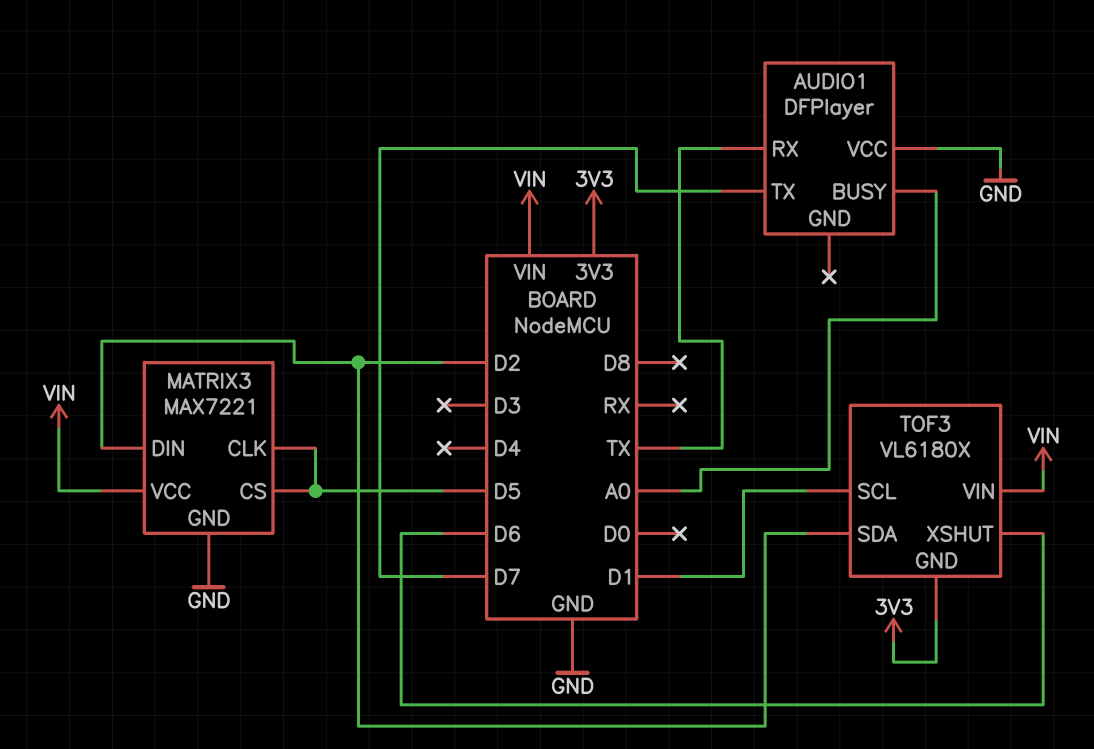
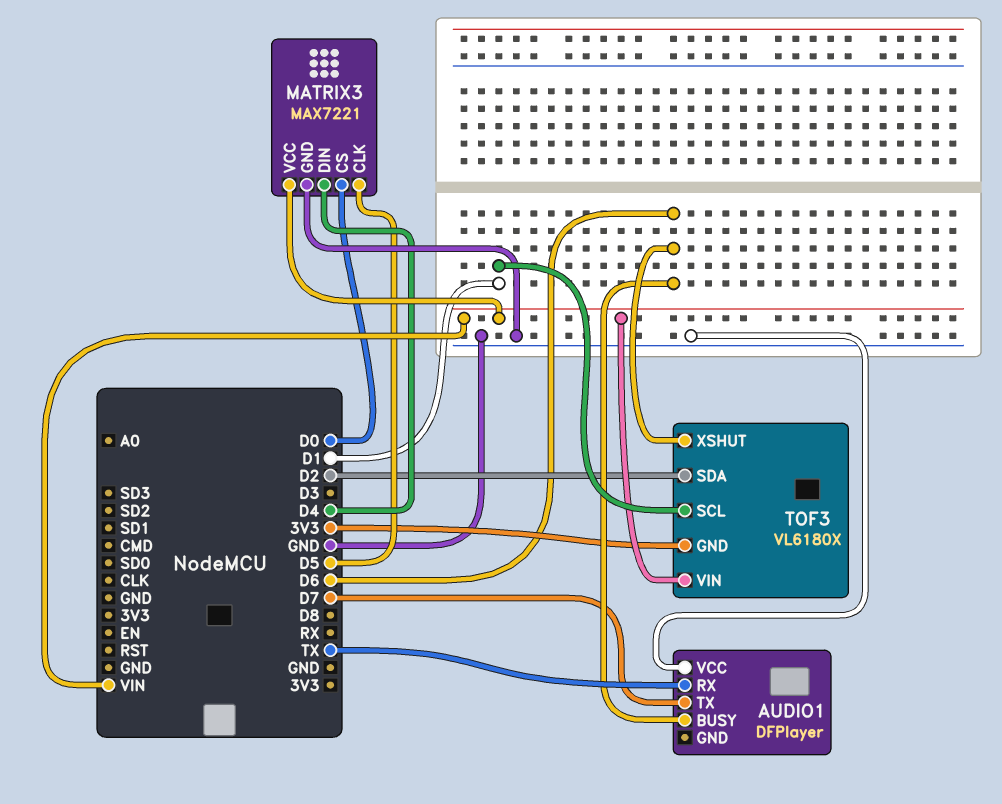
AUDIO1 pin BUSY: A0 -> D6
MATRIX3 pin CS: D5 -> D0
MATRIX3 pin DIN: D2 -> D4

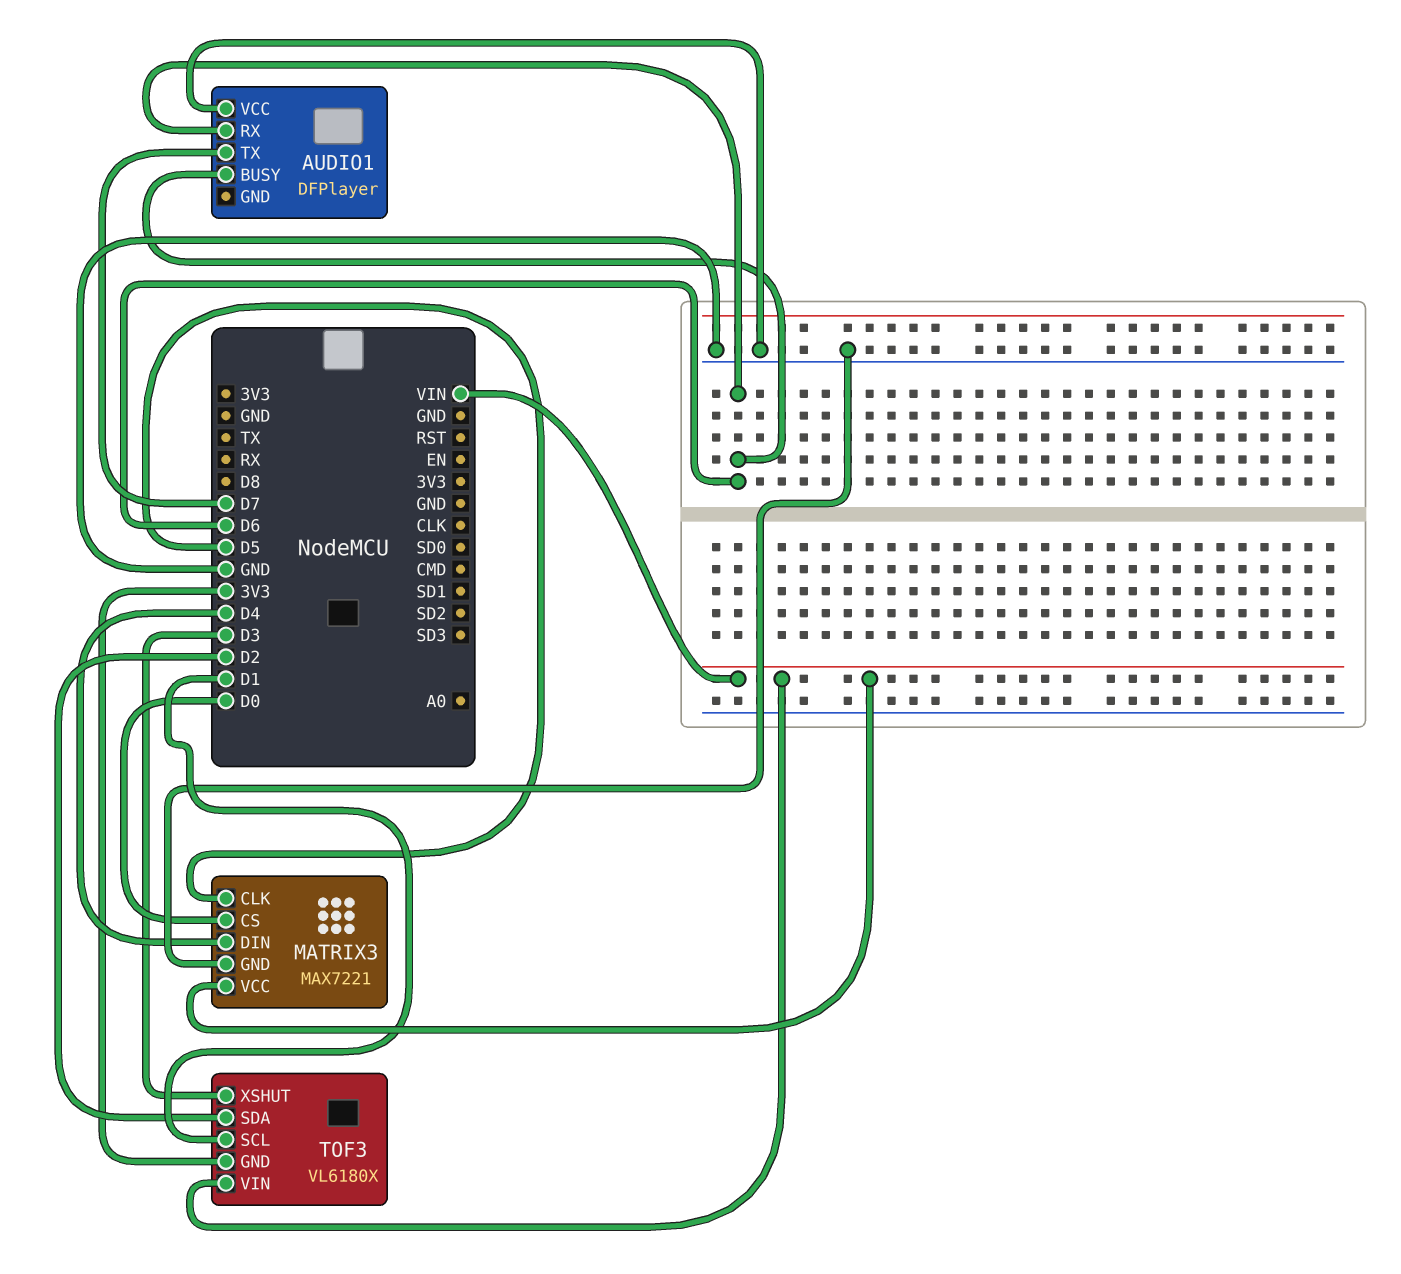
AUDIO1 pin RX: TX -> D6
TOF3 pin XSHUT: D6 -> D3

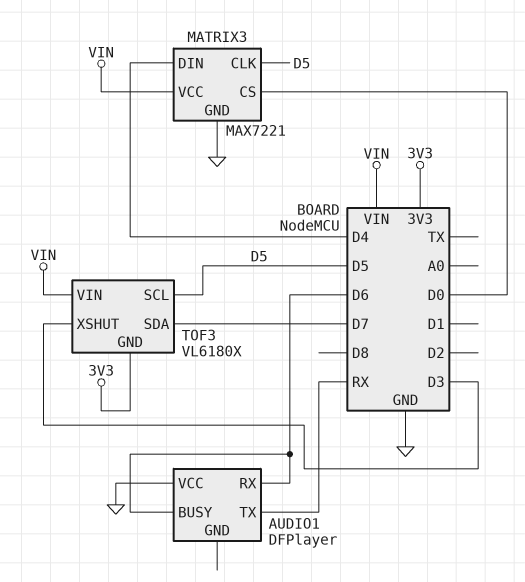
AUDIO1 pin TX: D7 -> RX
TOF3 pin SCL: D1 -> D5
TOF3 pin SDA: D2 -> D7

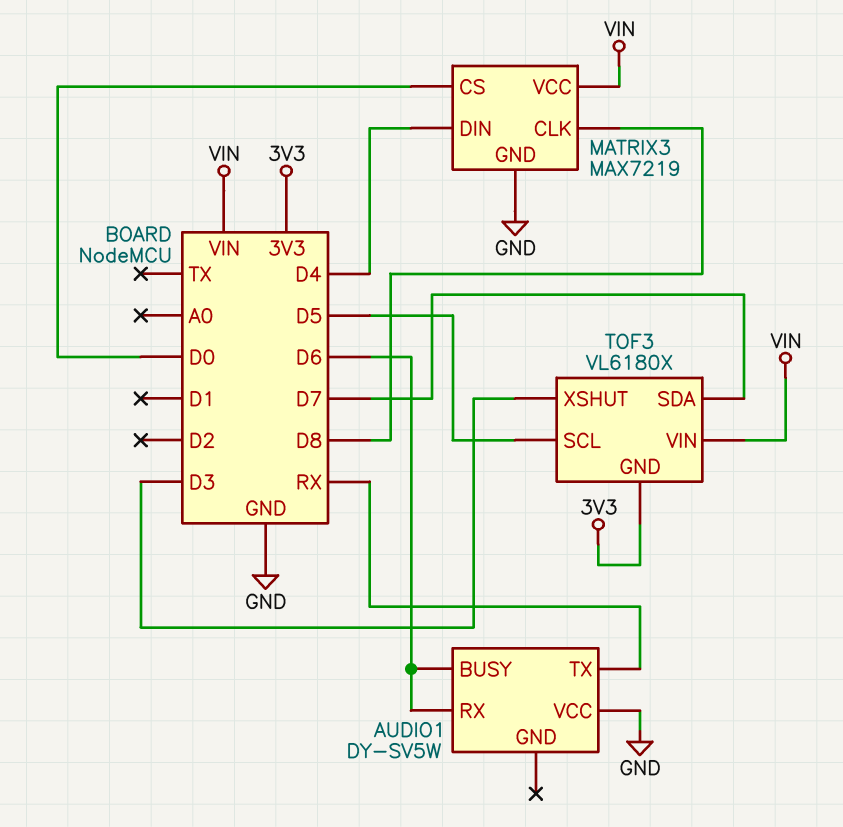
AUDIO1: DFPlayer -> DY-SV5W
MATRIX3: MAX7221 -> MAX7219
MATRIX3 pin CLK: D5 -> D8

